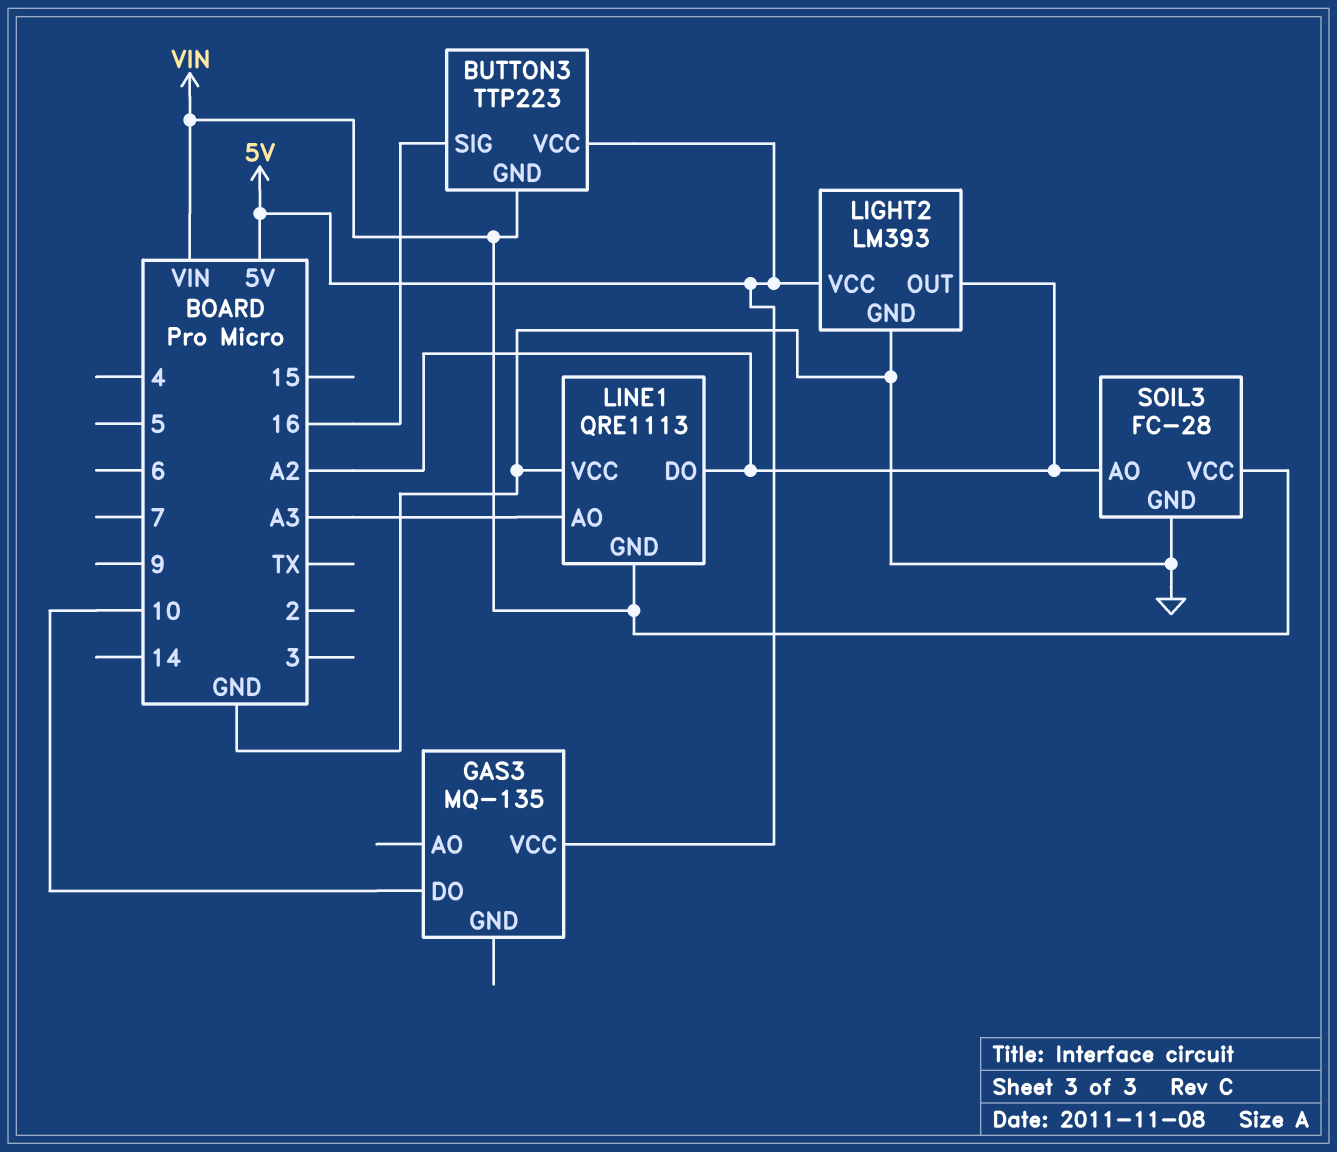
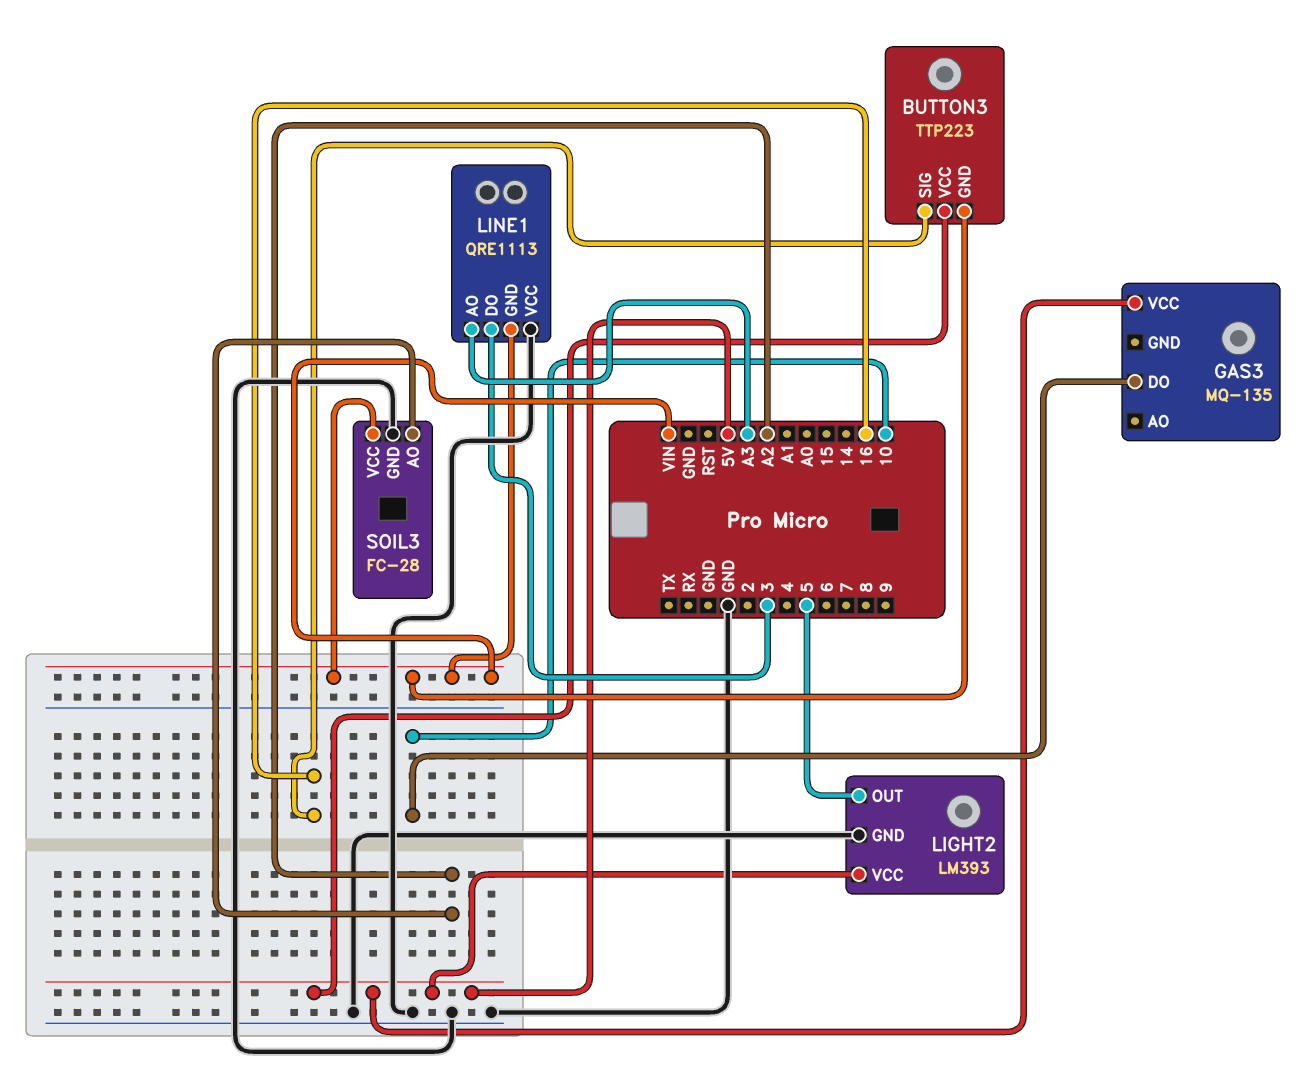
LIGHT2 pin OUT: A2 -> 5
LINE1 pin DO: A2 -> 3

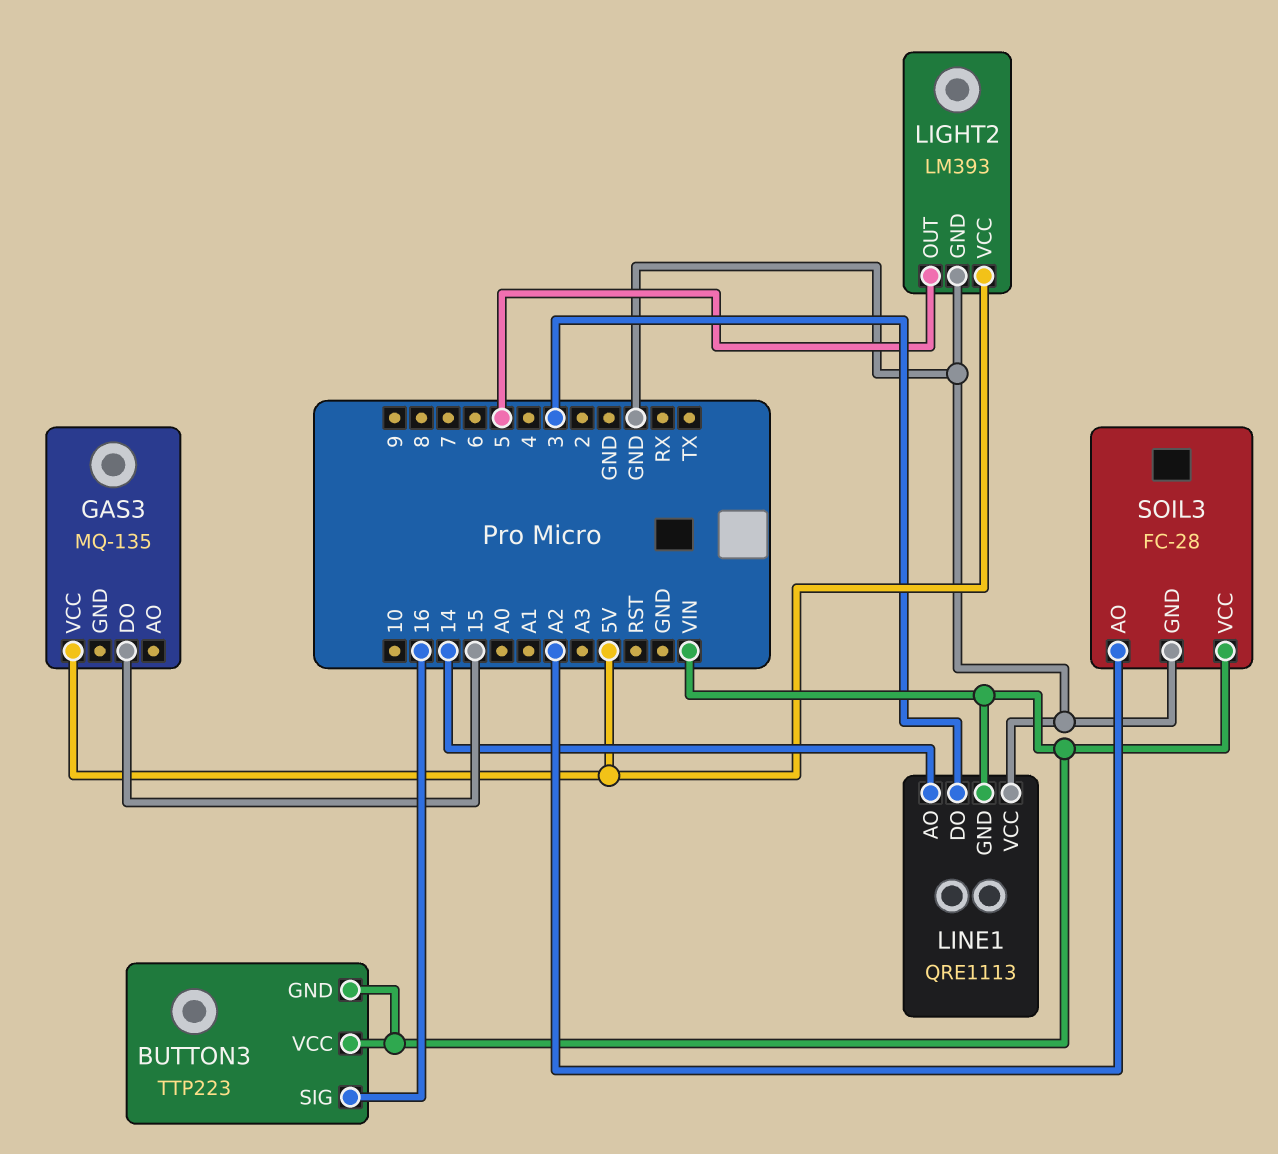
BUTTON3 pin VCC: 5V -> VIN
GAS3 pin DO: 10 -> 15
LINE1 pin AO: A3 -> 14

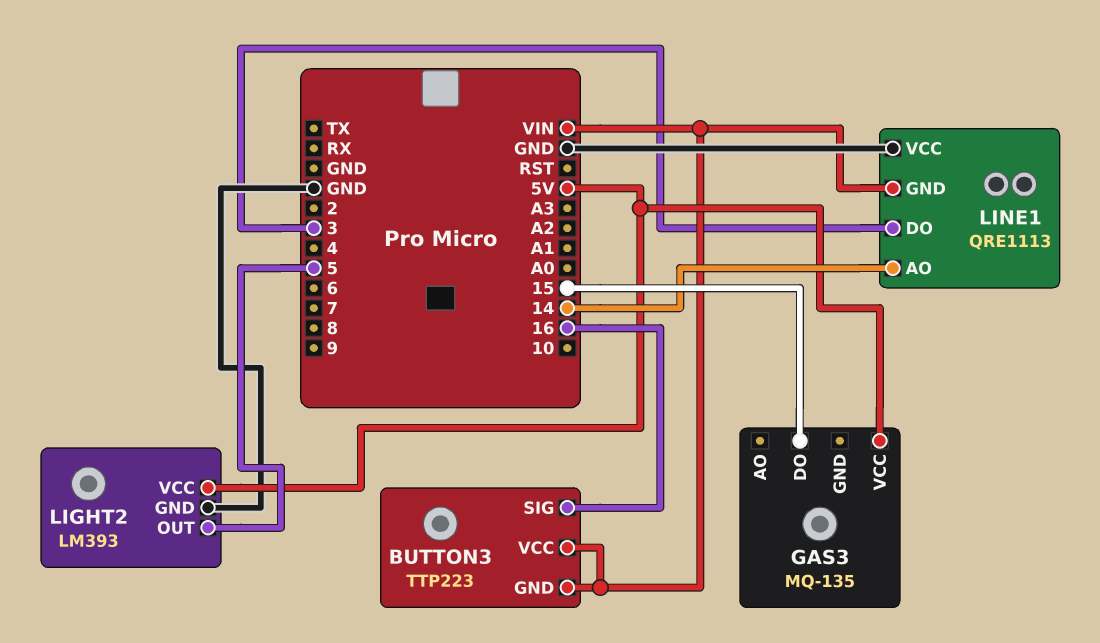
SOIL3: FC-28 -> none
SOIL3 pin AO: A2 -> none
SOIL3 pin GND: GND -> none
SOIL3 pin VCC: VIN -> none

